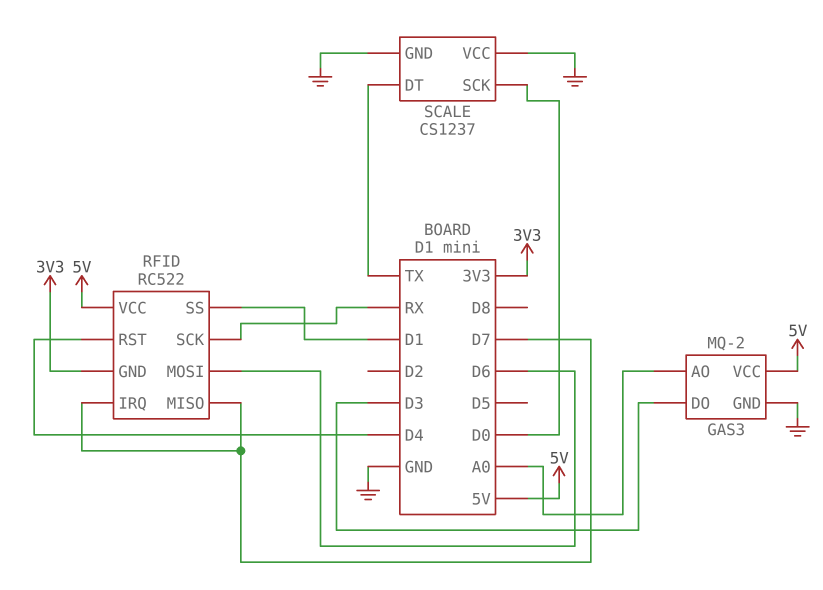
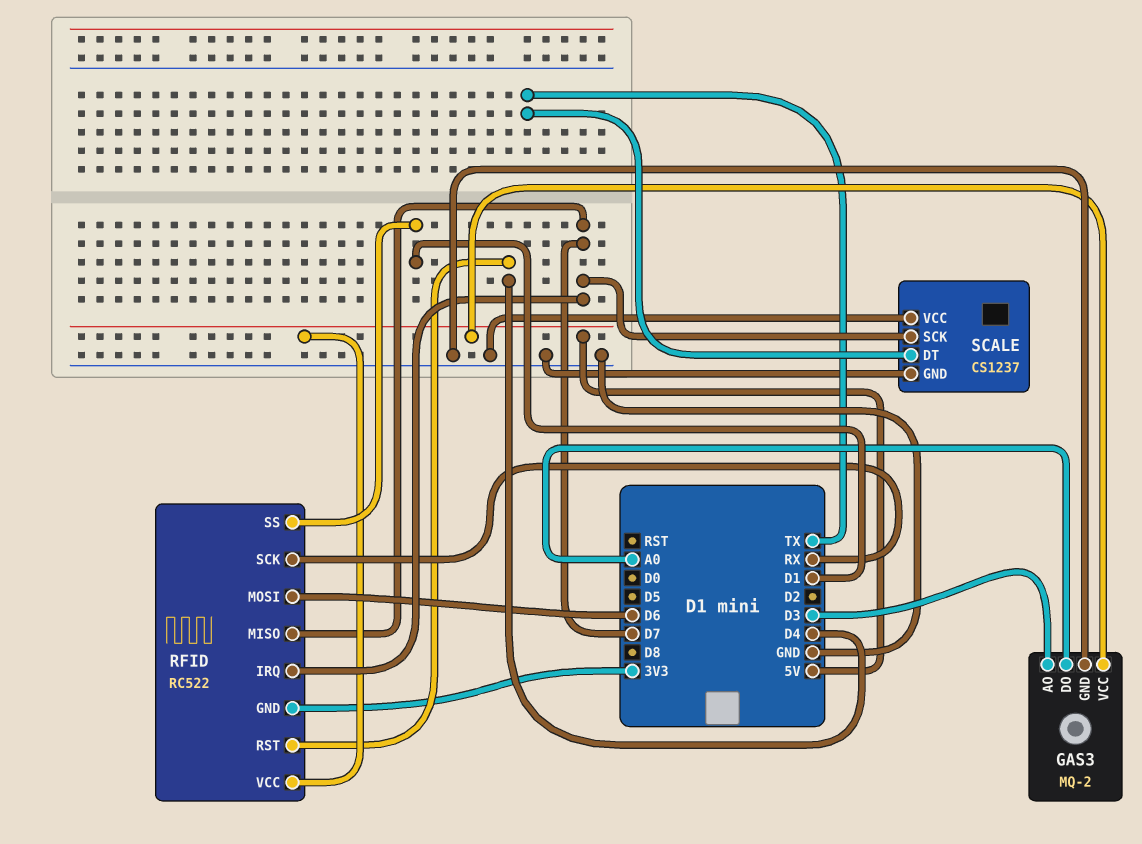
GAS3 pin AO: A0 -> D3
GAS3 pin DO: D3 -> A0
SCALE pin SCK: D0 -> D7

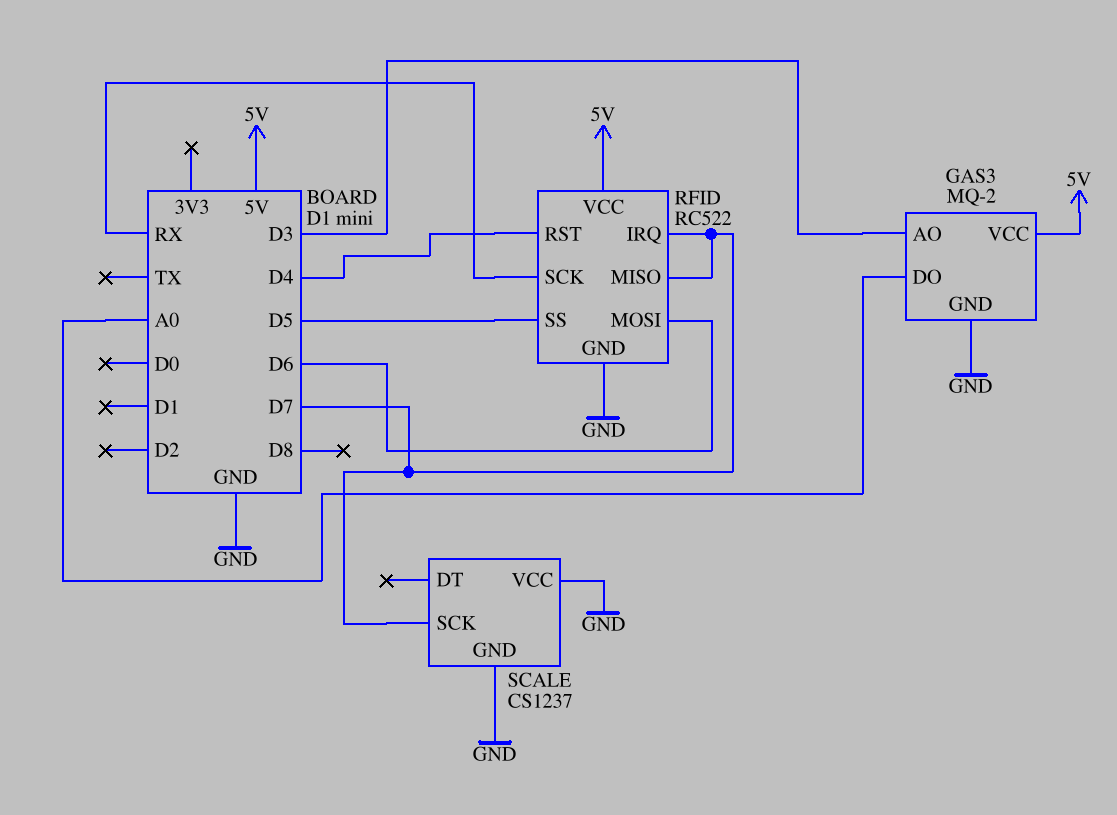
RFID pin GND: 3V3 -> GND
RFID pin SS: D1 -> D5
SCALE pin DT: TX -> none

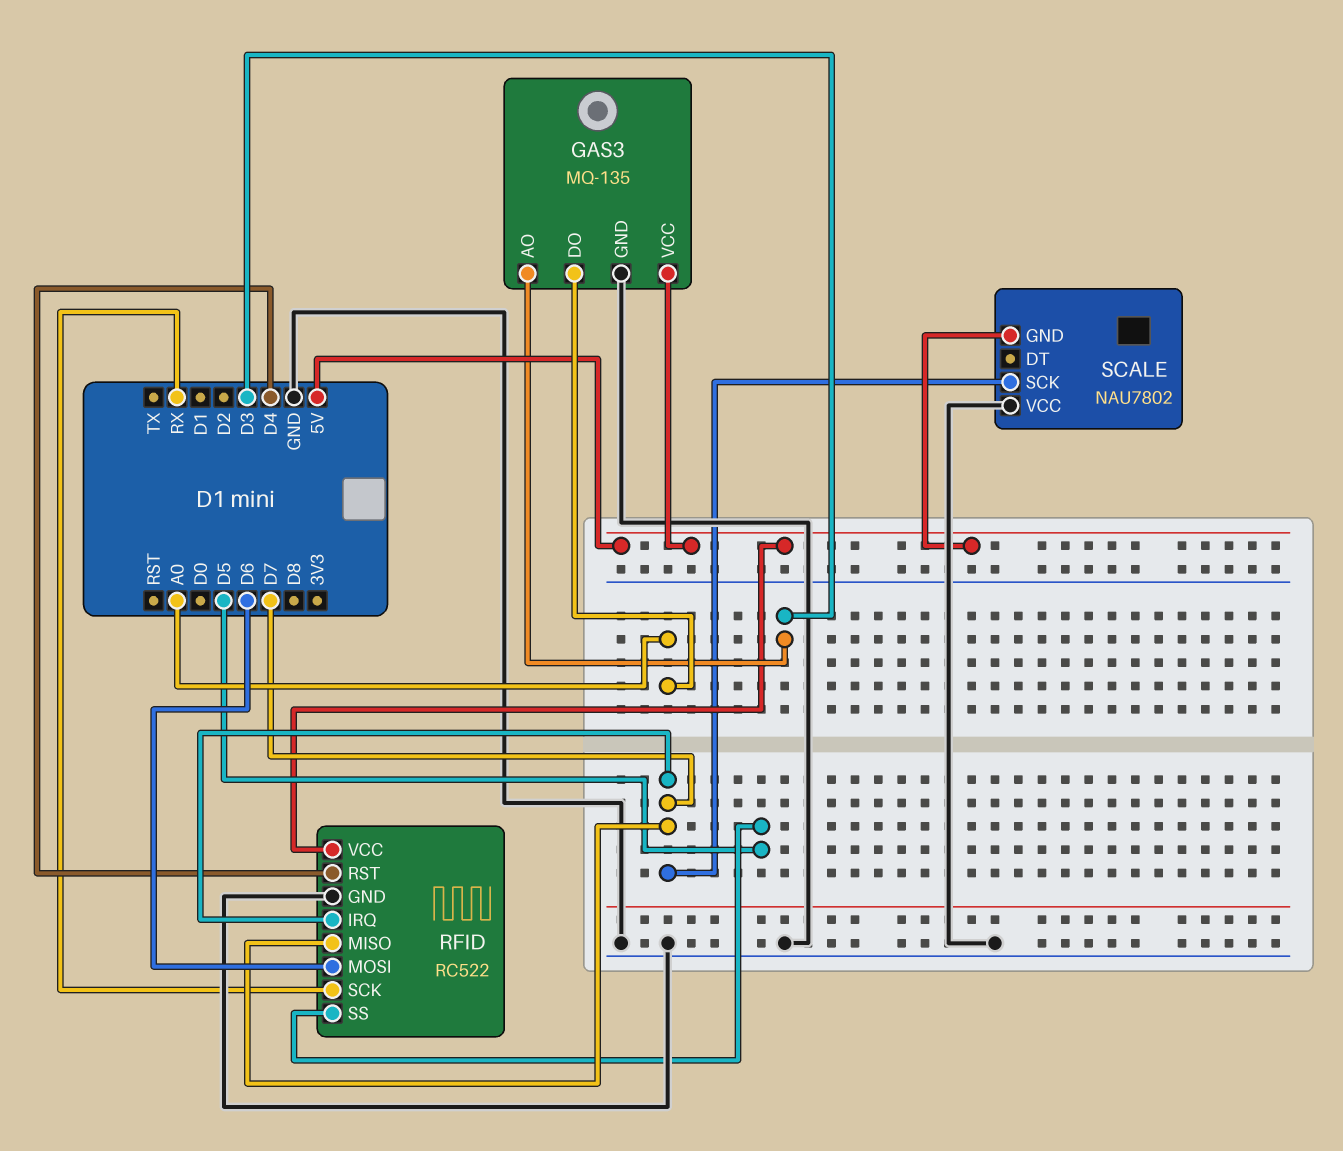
GAS3: MQ-2 -> MQ-135
SCALE: CS1237 -> NAU7802
SCALE pin GND: GND -> 5V

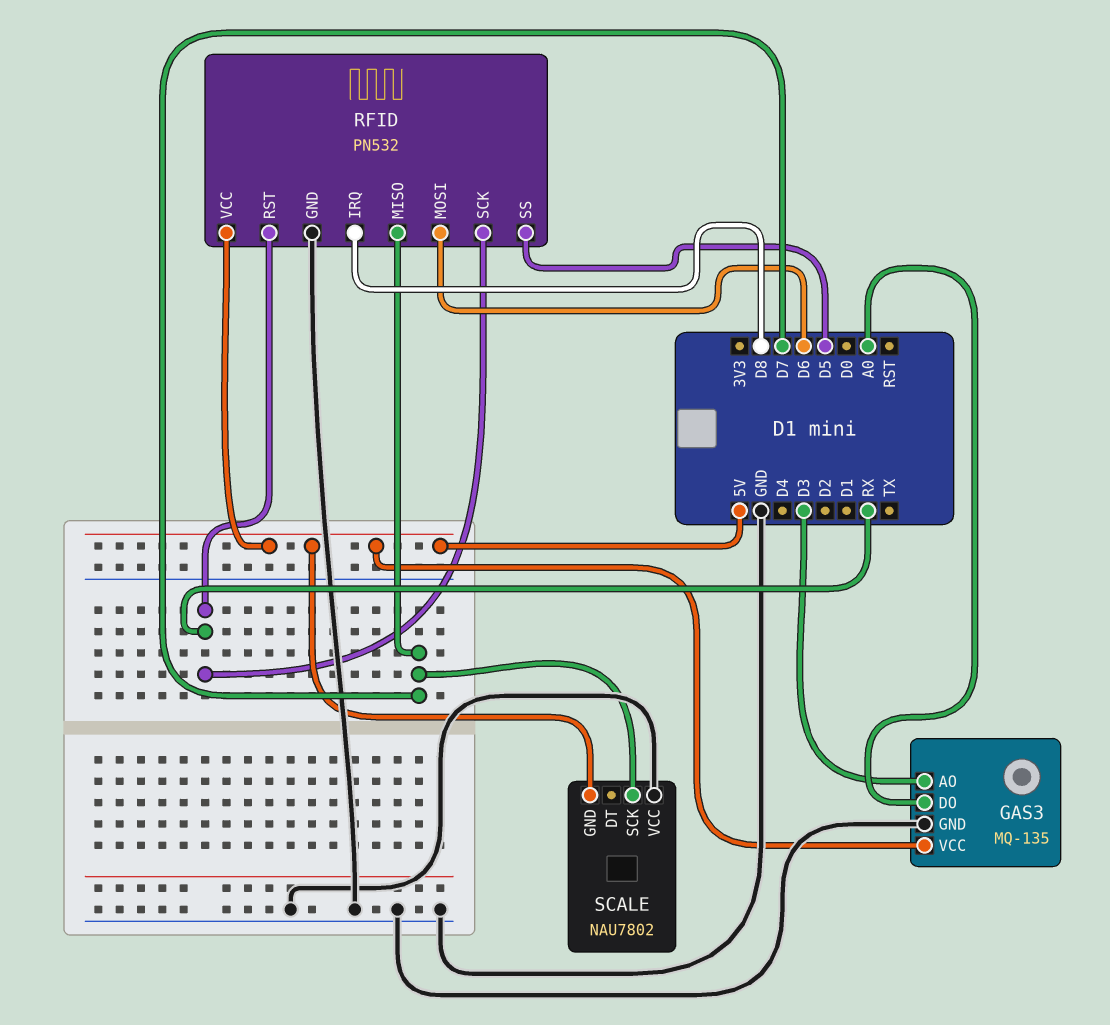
RFID: RC522 -> PN532
RFID pin IRQ: D7 -> D8
RFID pin RST: D4 -> RX

